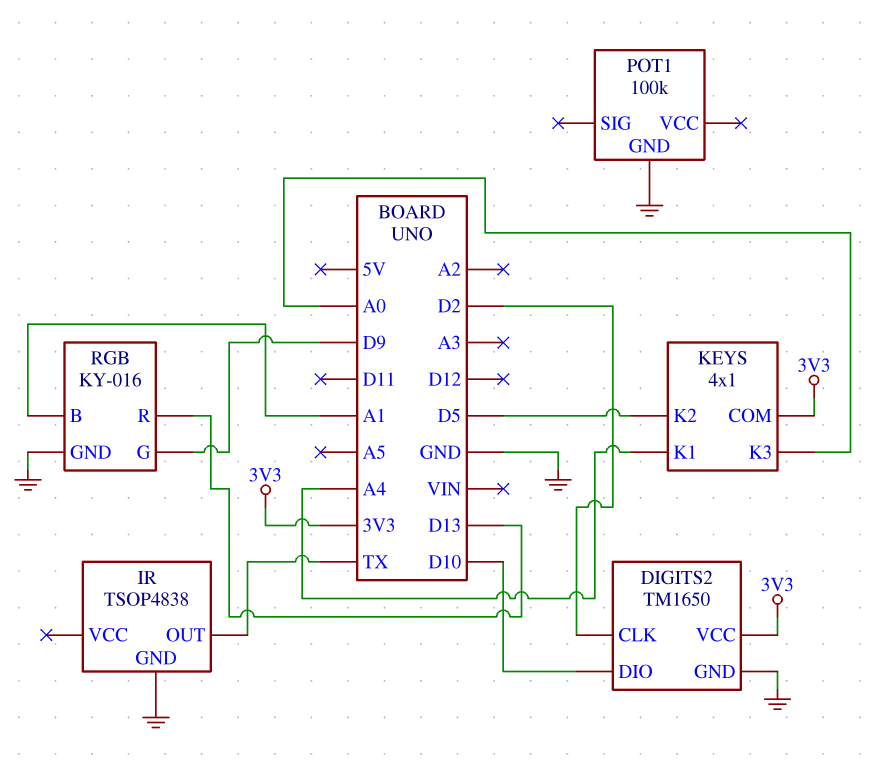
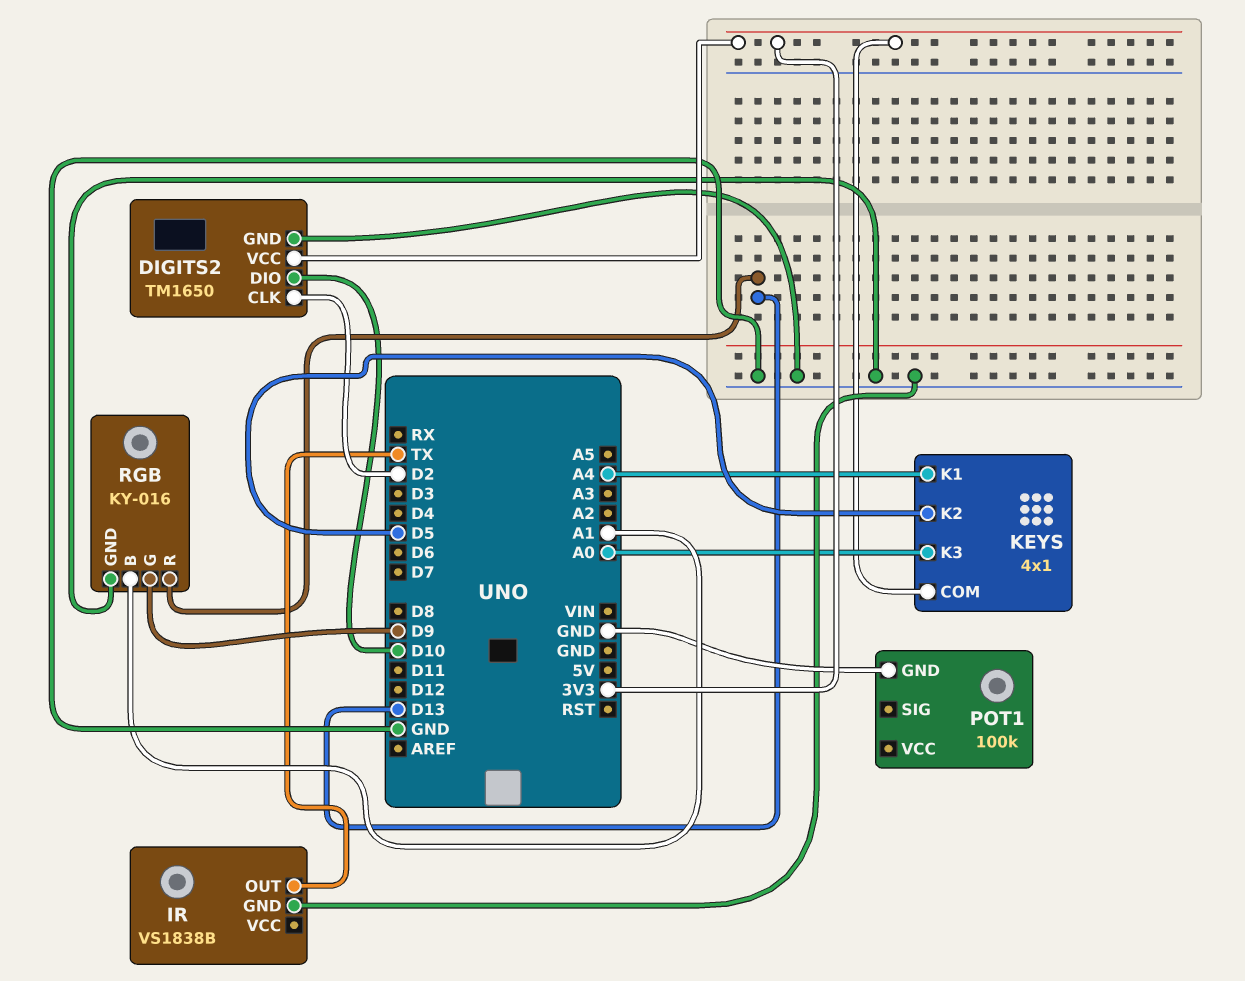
IR: TSOP4838 -> VS1838B

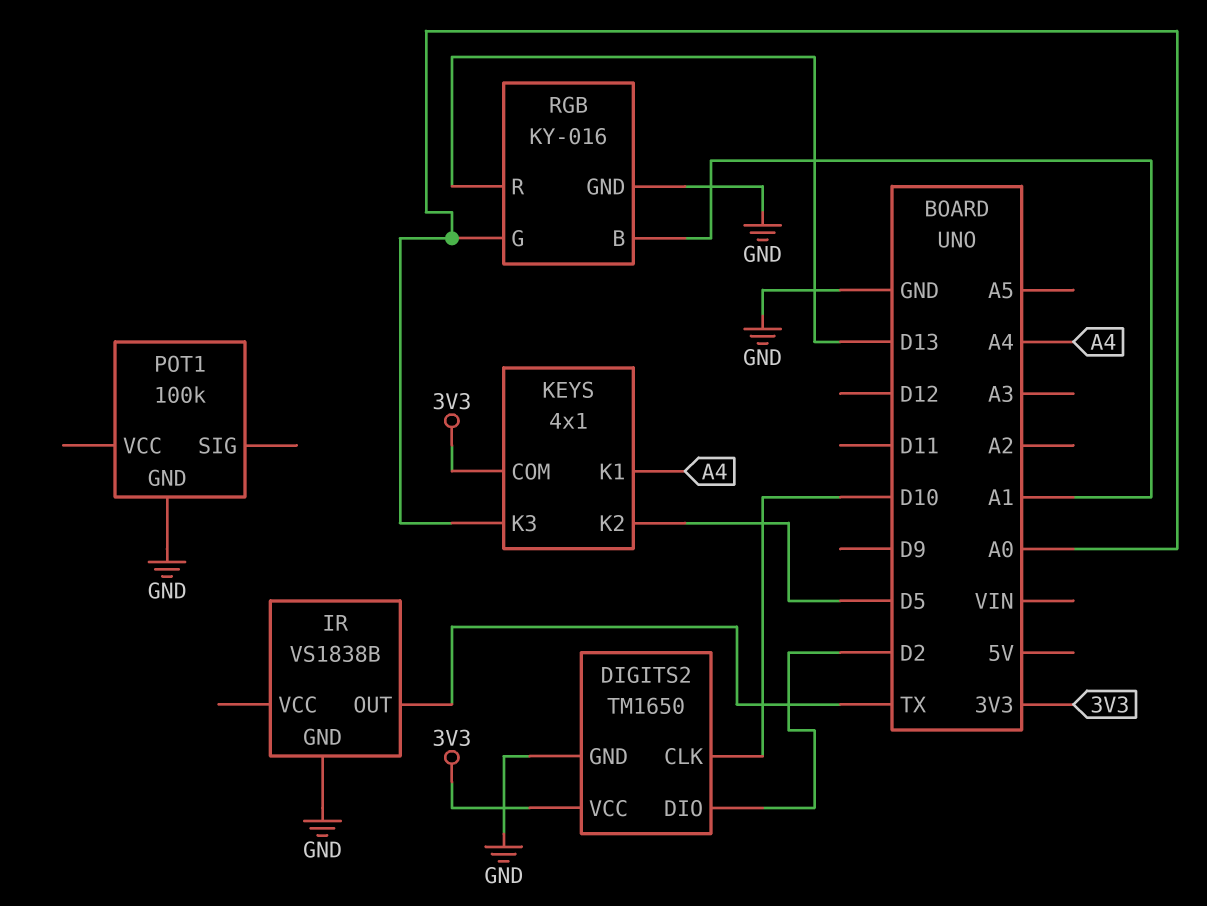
DIGITS2 pin CLK: D2 -> D10
DIGITS2 pin DIO: D10 -> D2
RGB pin G: D9 -> A0

